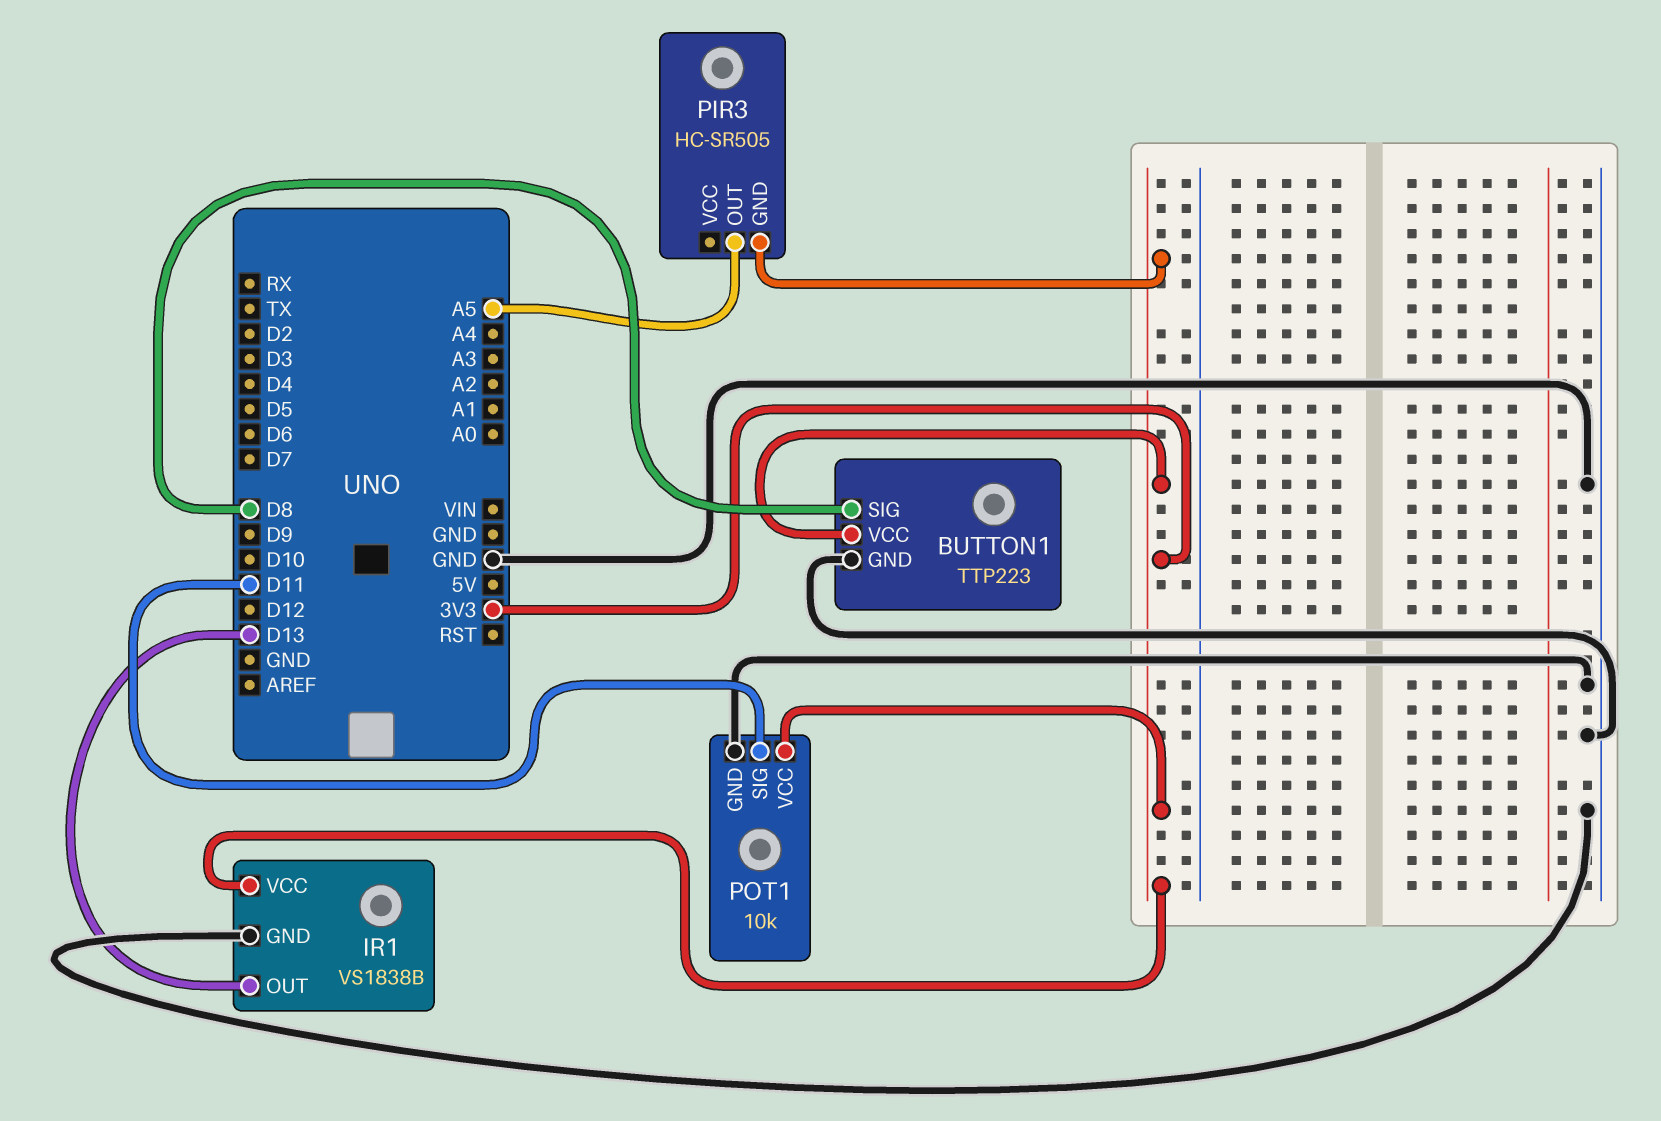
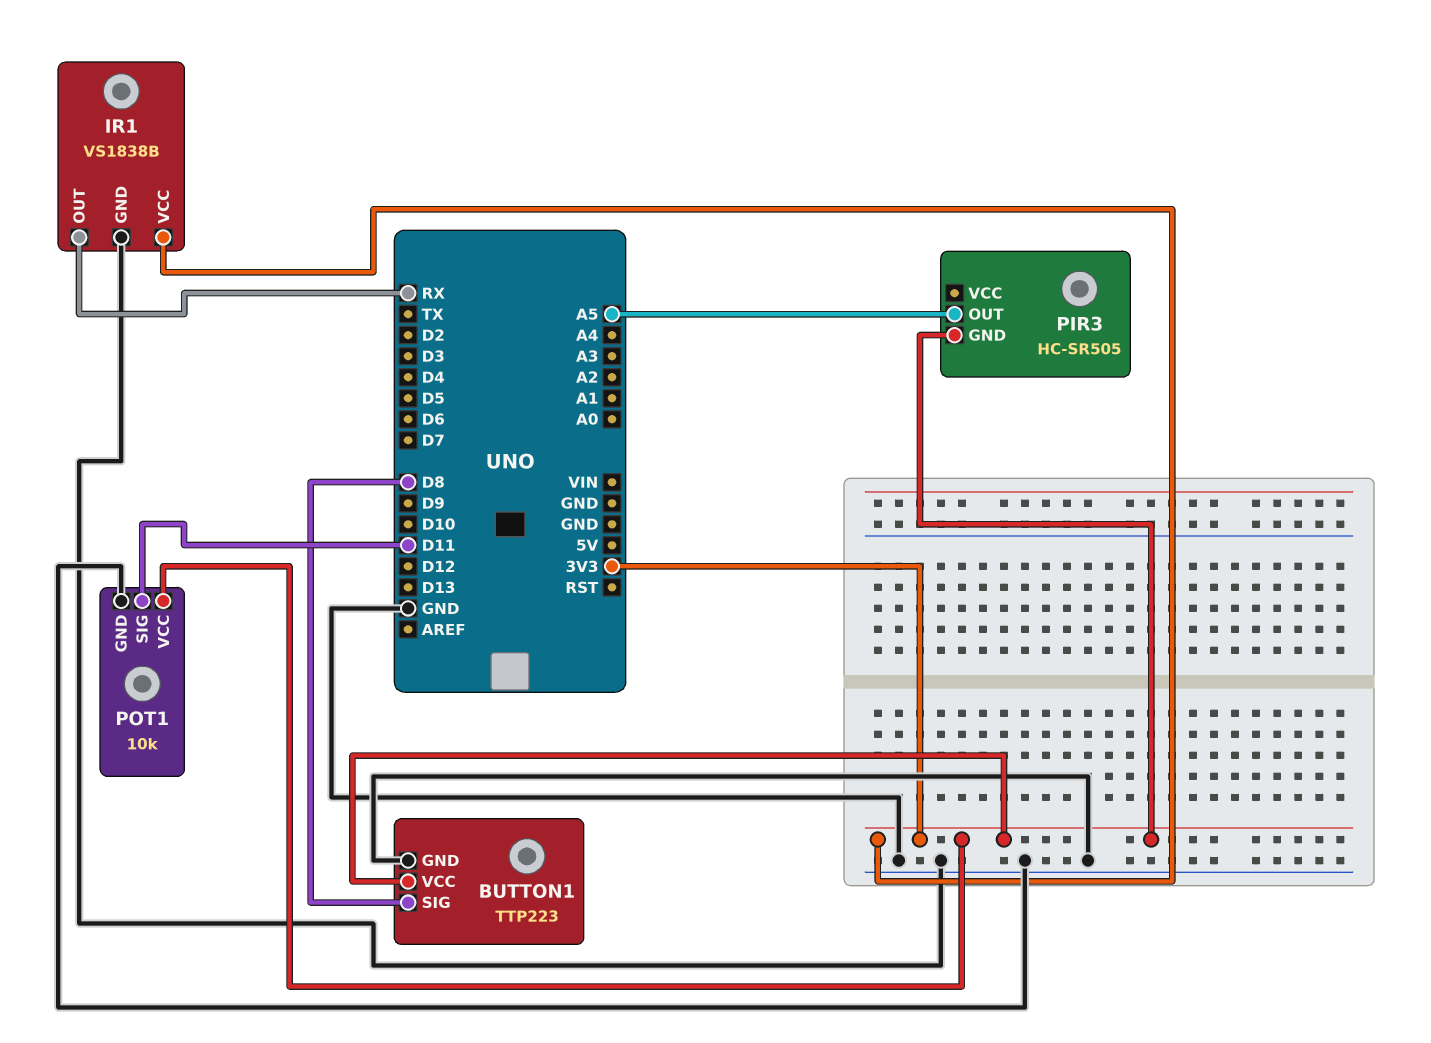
IR1 pin OUT: D13 -> RX

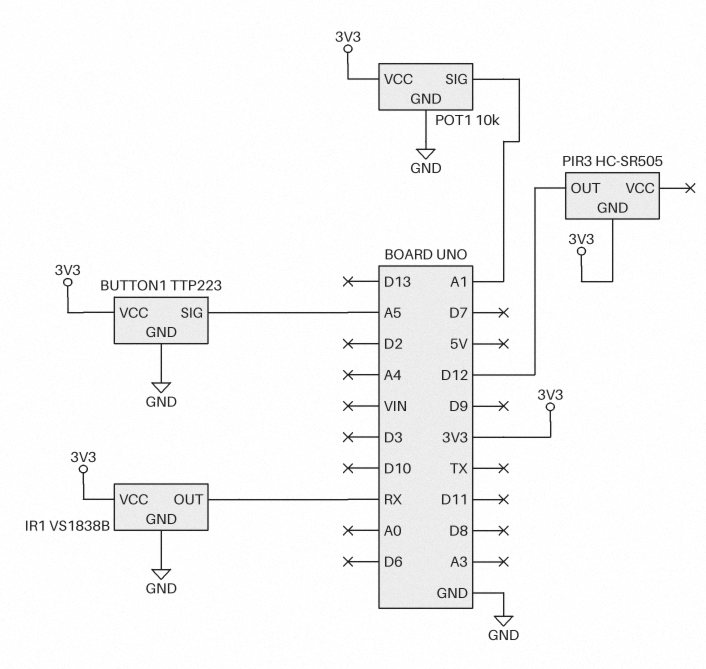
BUTTON1 pin SIG: D8 -> A5
PIR3 pin OUT: A5 -> D12
POT1 pin SIG: D11 -> A1

